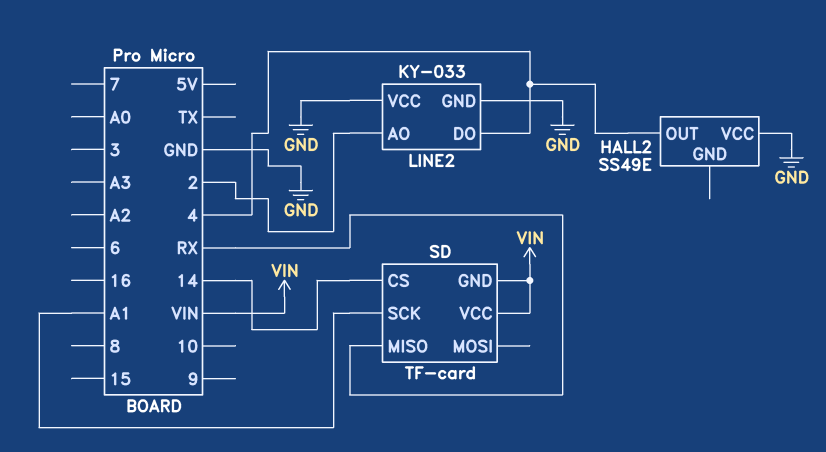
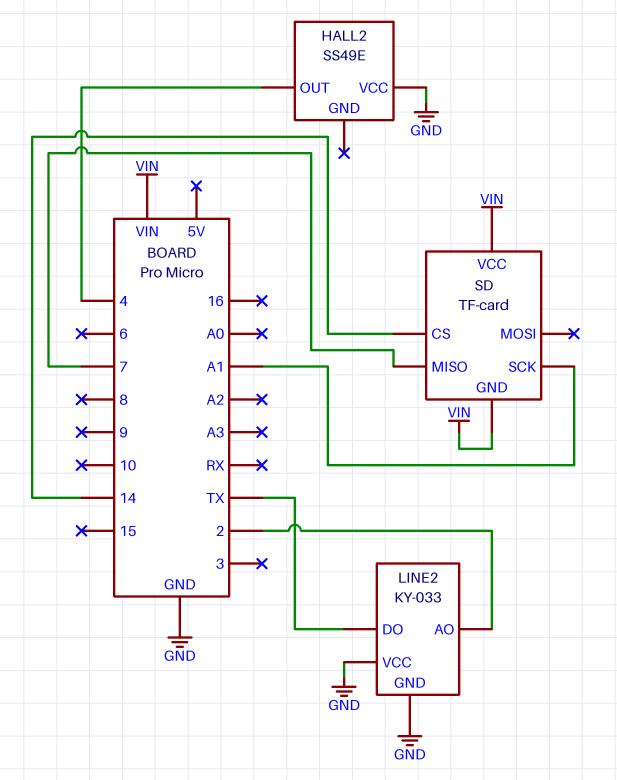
LINE2 pin DO: 4 -> TX
SD pin MISO: RX -> 7

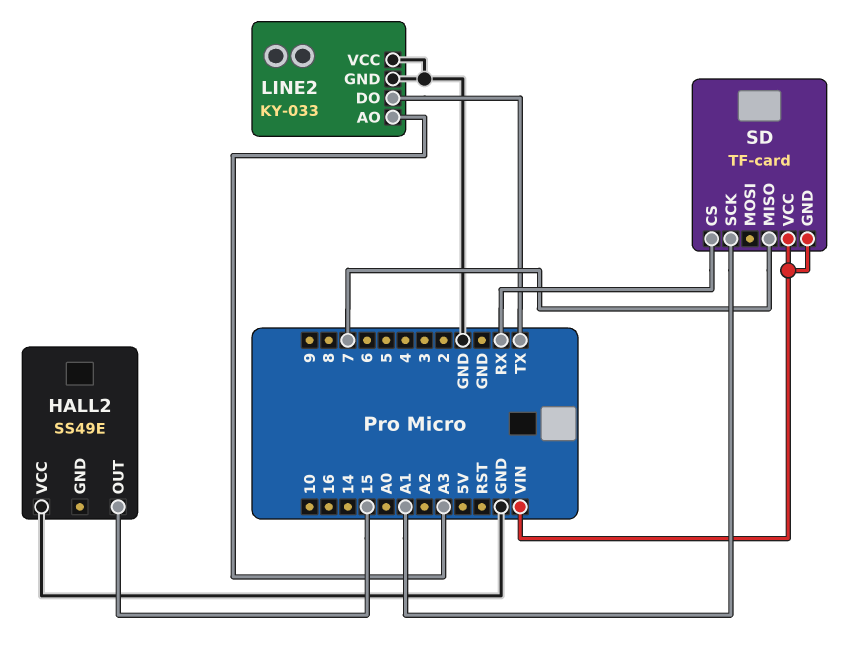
HALL2 pin OUT: 4 -> 15
LINE2 pin AO: 2 -> A3
SD pin CS: 14 -> RX

